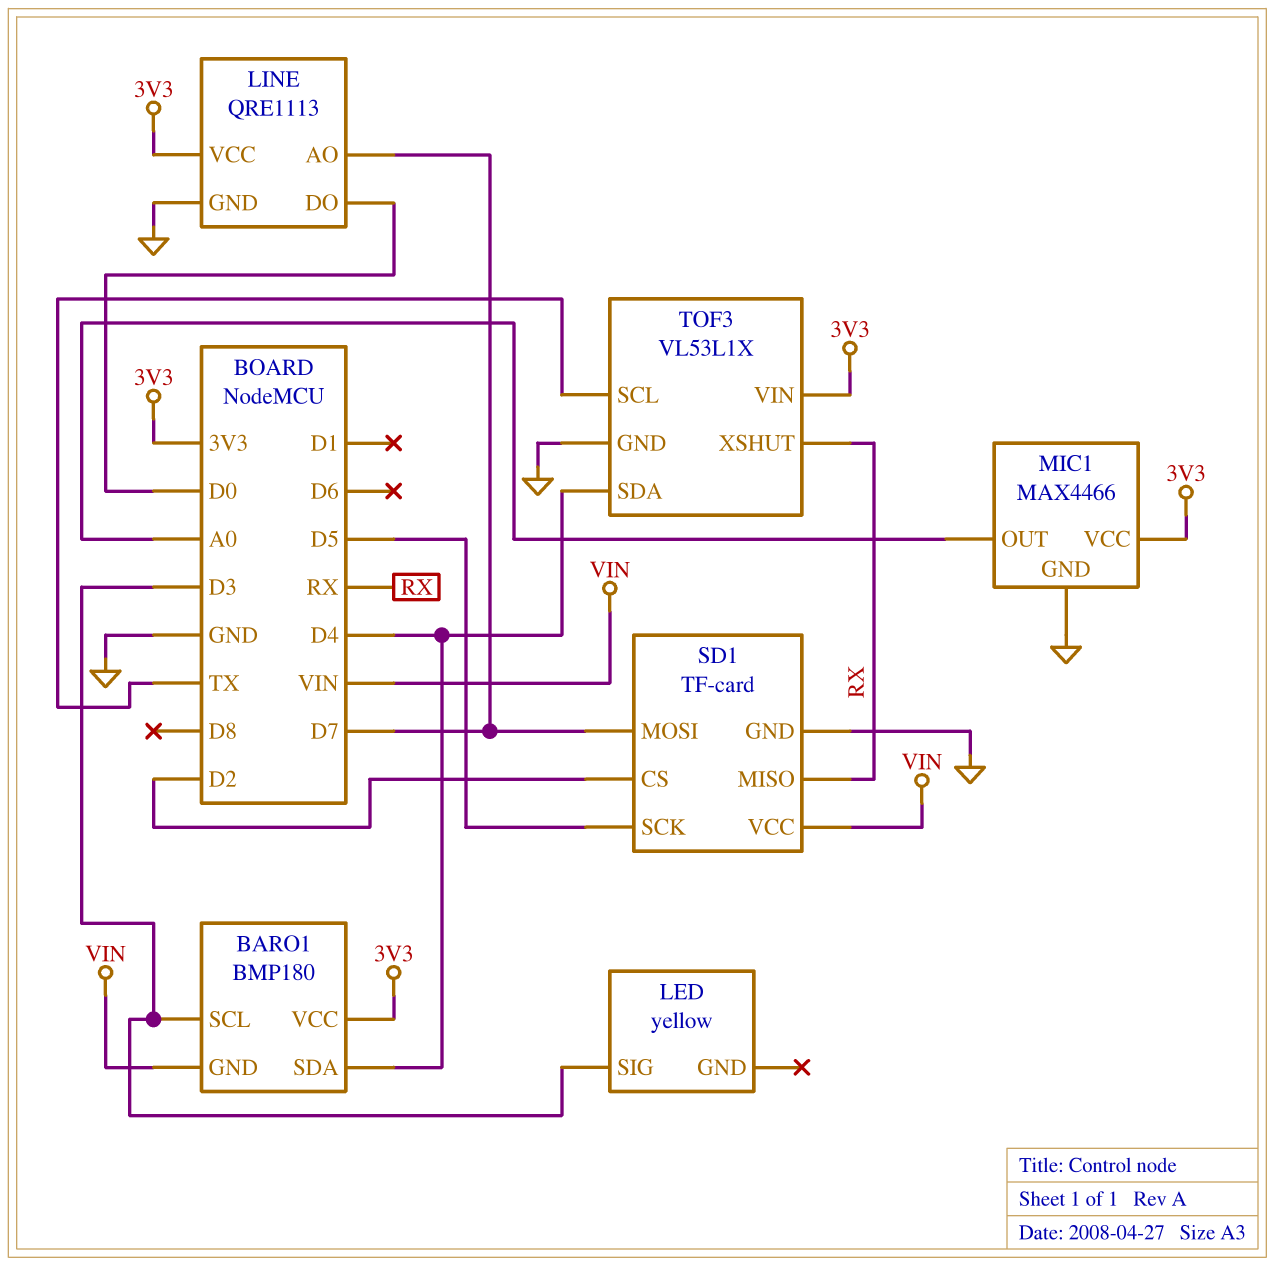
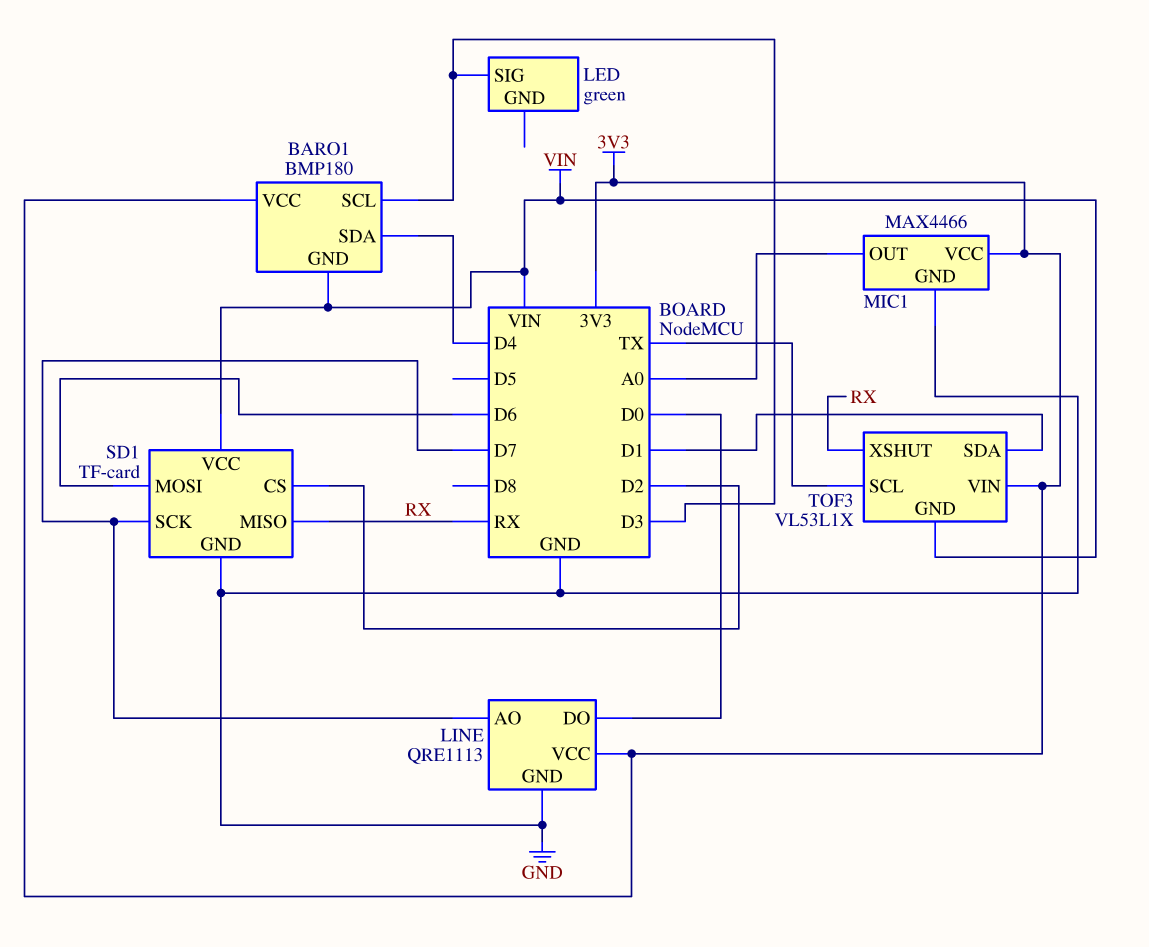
LED: yellow -> green
SD1 pin MOSI: D7 -> D6
SD1 pin SCK: D5 -> D7
TOF3 pin GND: GND -> VIN
TOF3 pin SDA: D4 -> D1

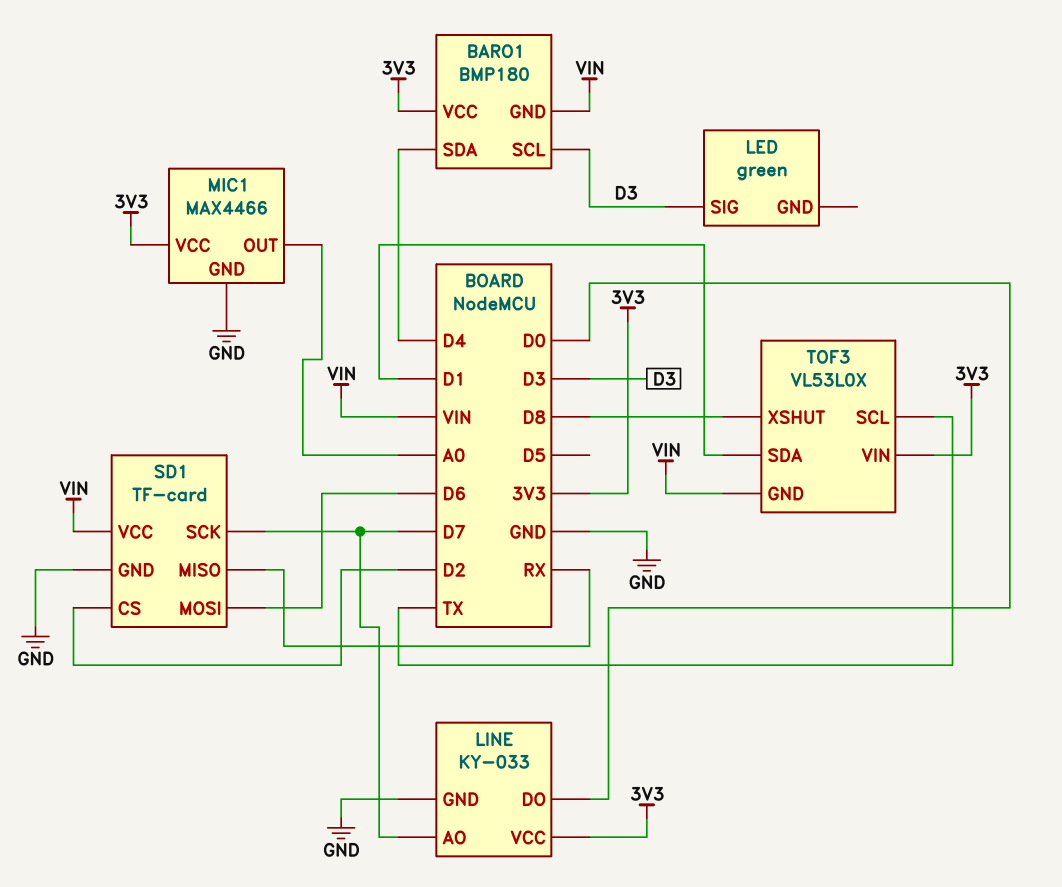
LINE: QRE1113 -> KY-033
TOF3: VL53L1X -> VL53L0X
TOF3 pin XSHUT: RX -> D8

